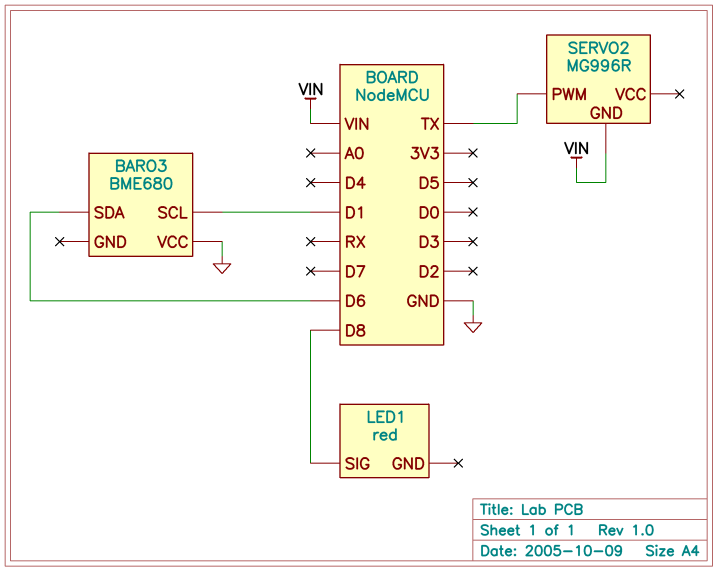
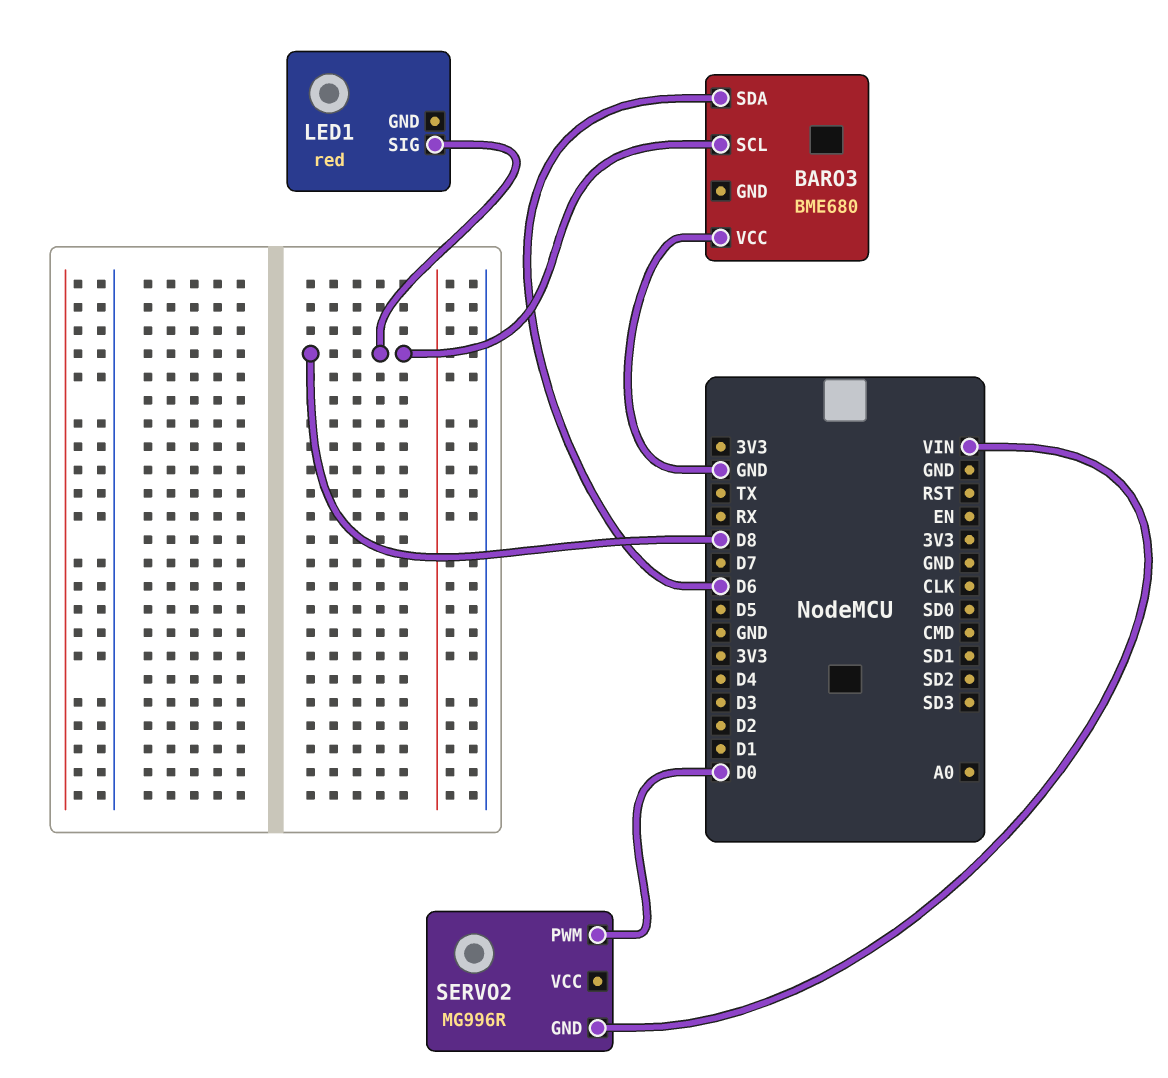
BARO3 pin SCL: D1 -> D8
SERVO2 pin PWM: TX -> D0

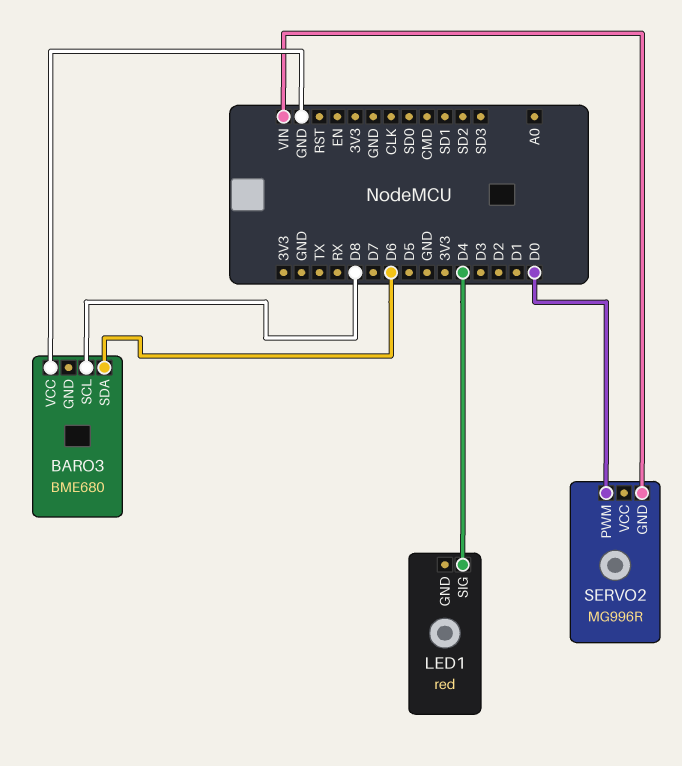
LED1 pin SIG: D8 -> D4

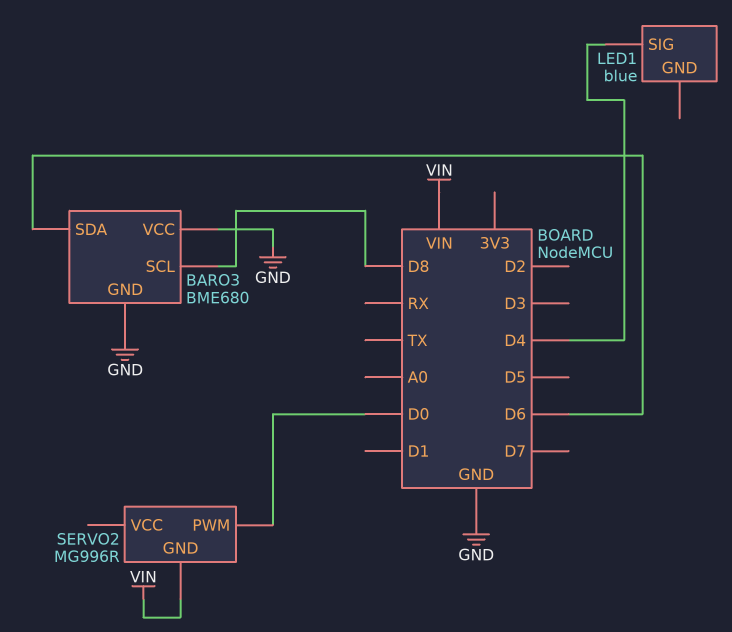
BARO3 pin GND: none -> GND
LED1: red -> blue

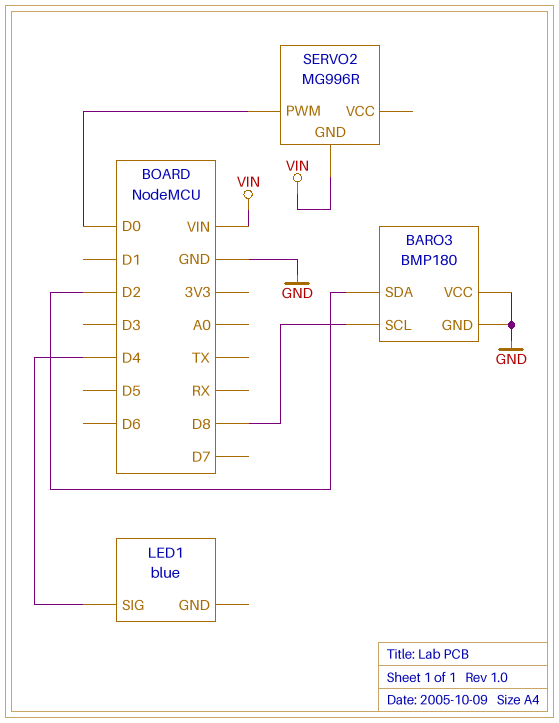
BARO3: BME680 -> BMP180
BARO3 pin SDA: D6 -> D2

